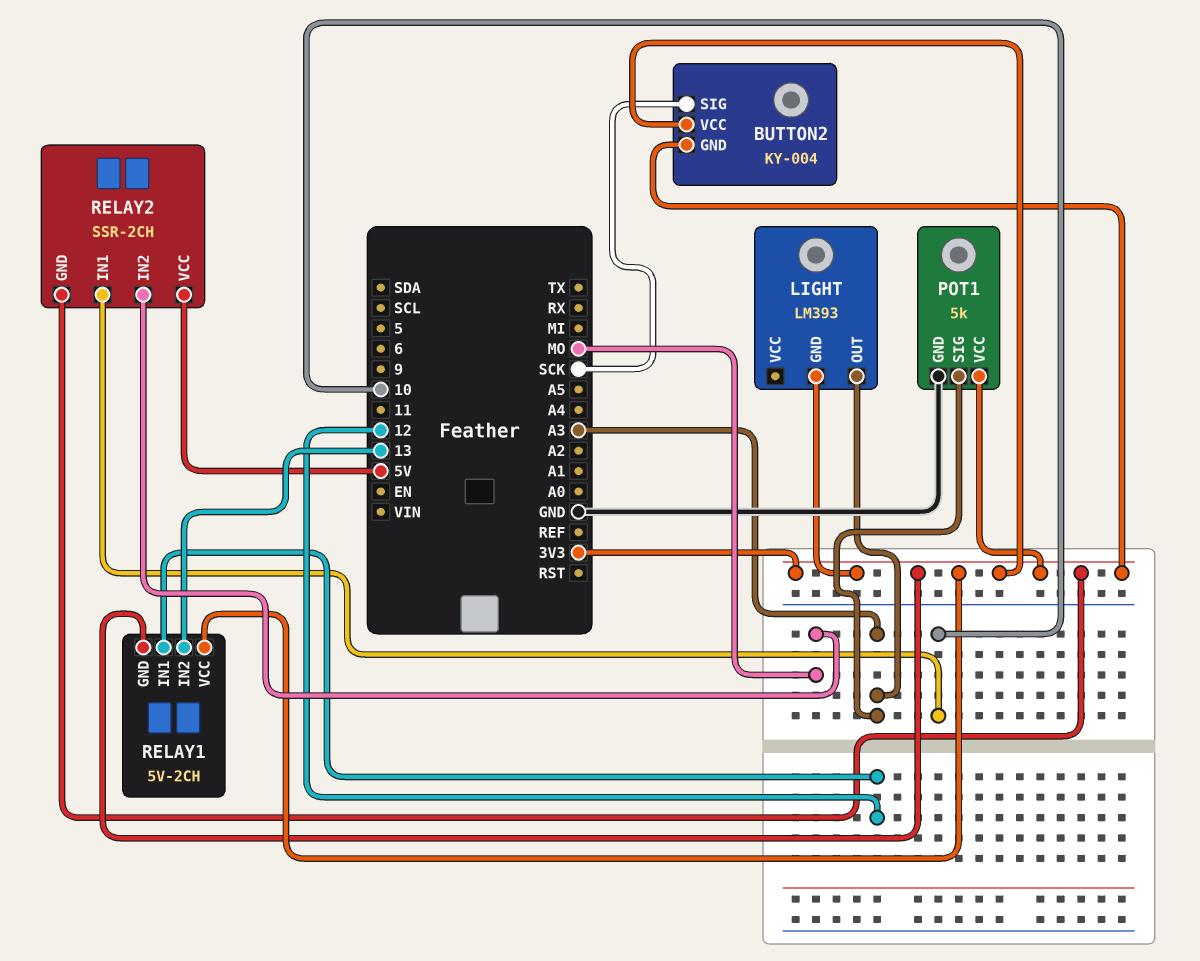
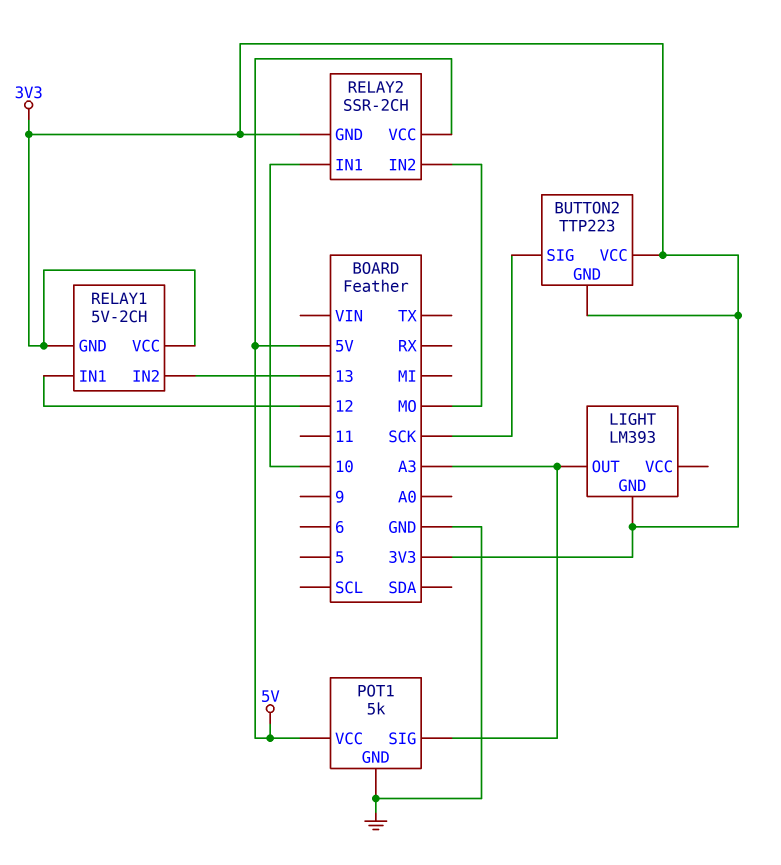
BUTTON2: KY-004 -> TTP223
POT1 pin VCC: 3V3 -> 5V

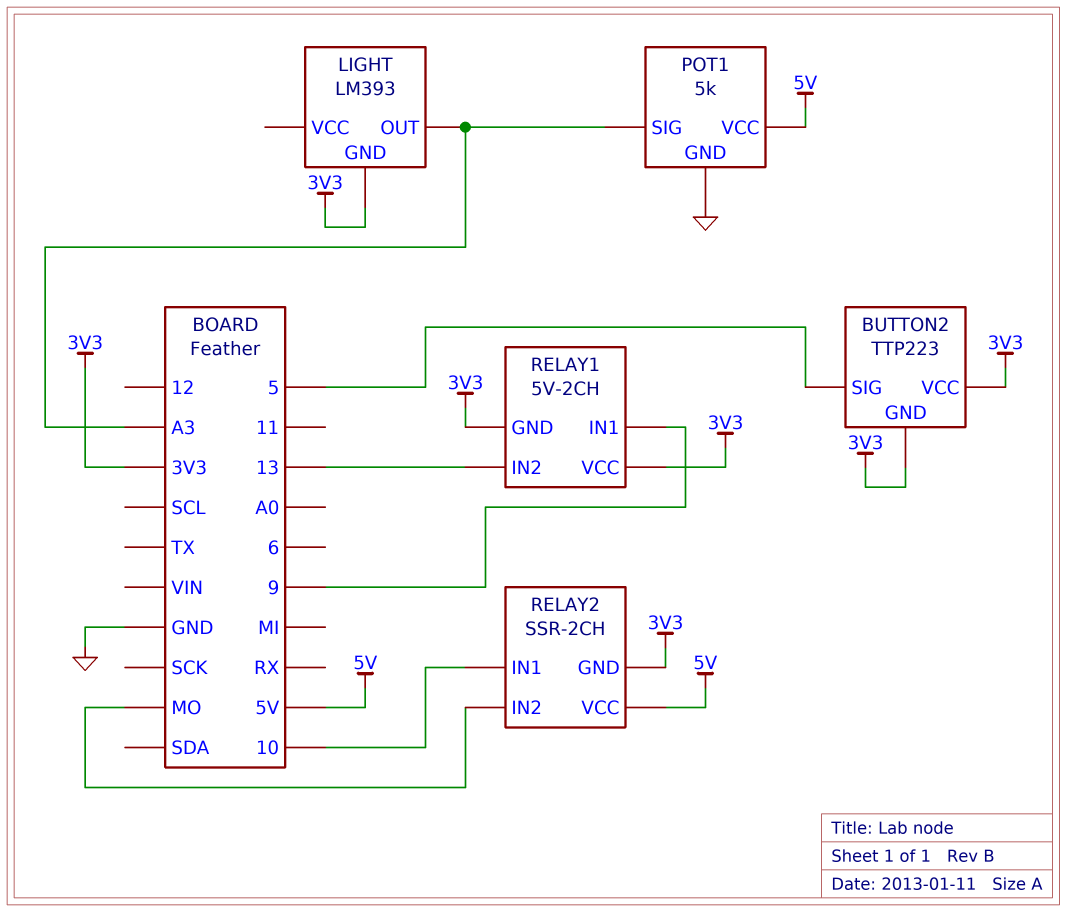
BUTTON2 pin SIG: SCK -> 5
RELAY1 pin IN1: 12 -> 9

